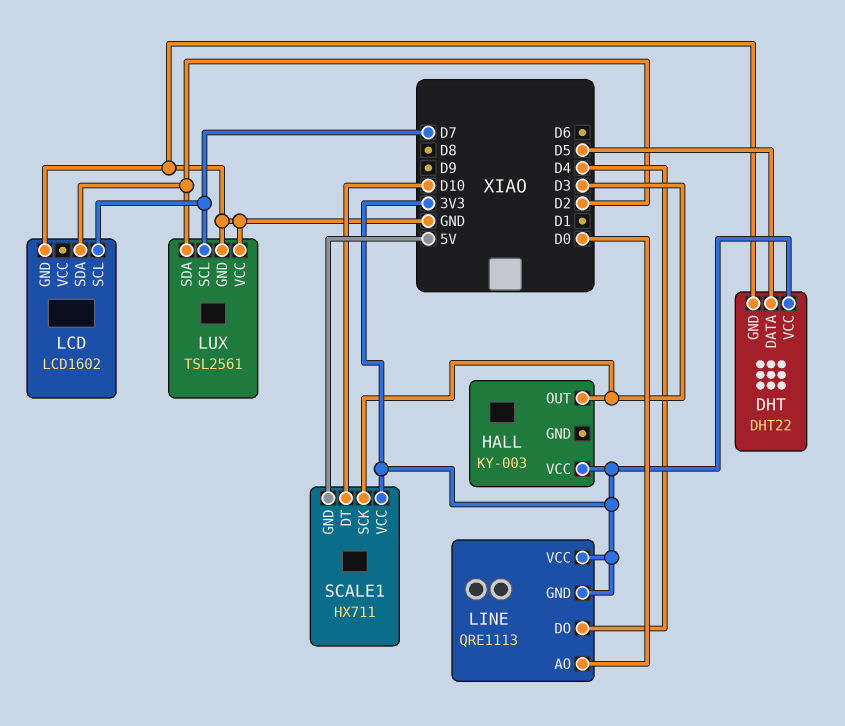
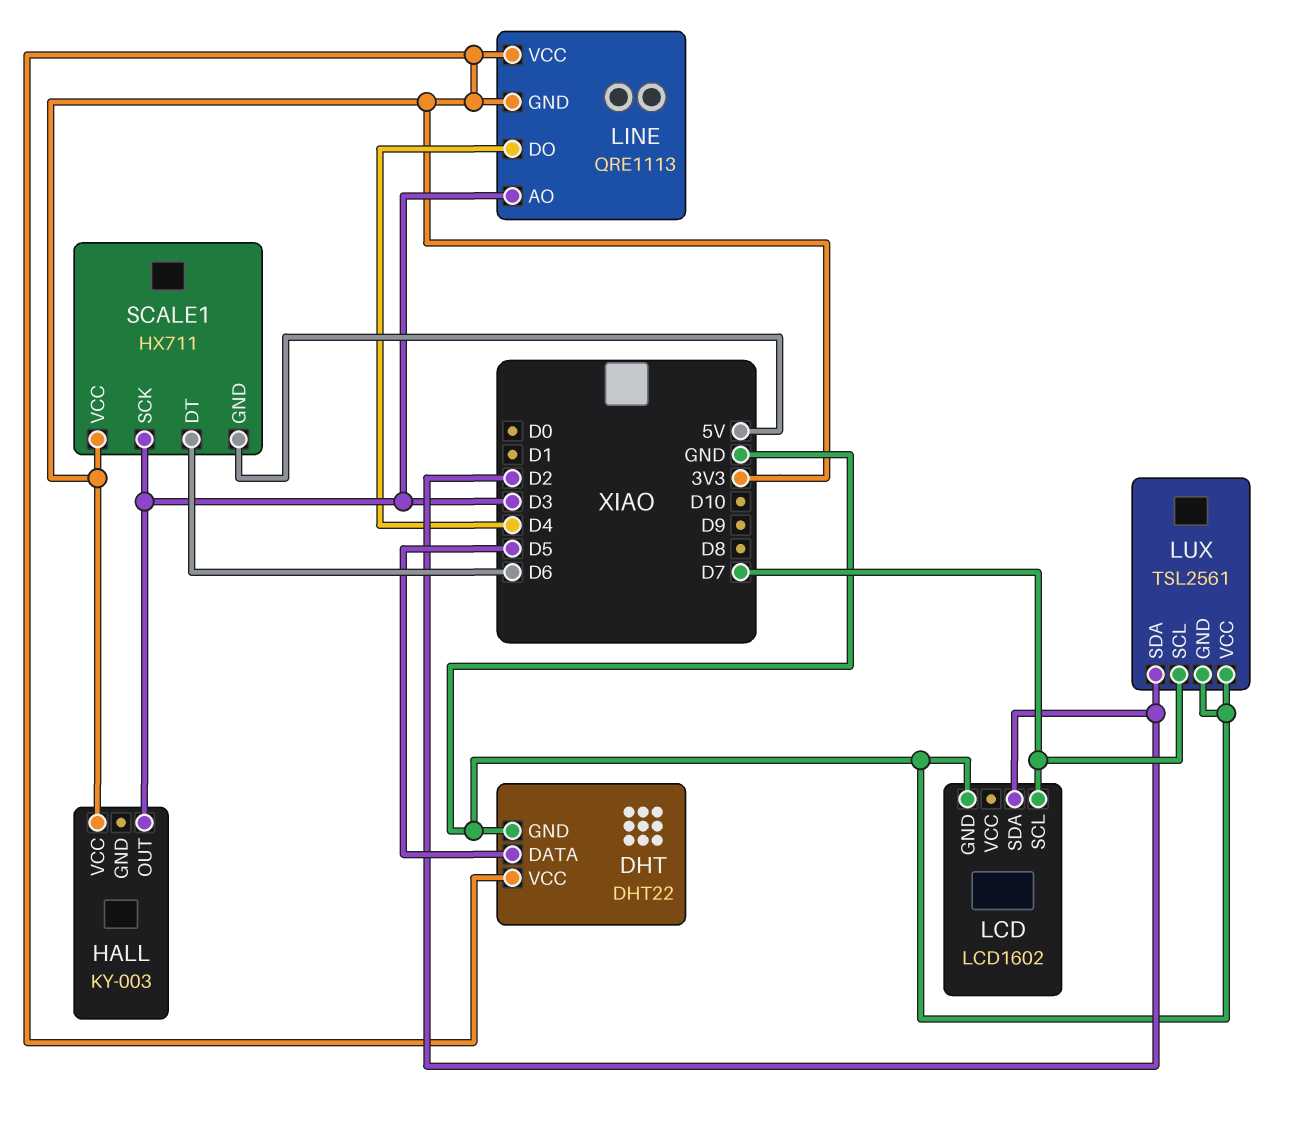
LINE pin AO: D0 -> D3
SCALE1 pin DT: D10 -> D6

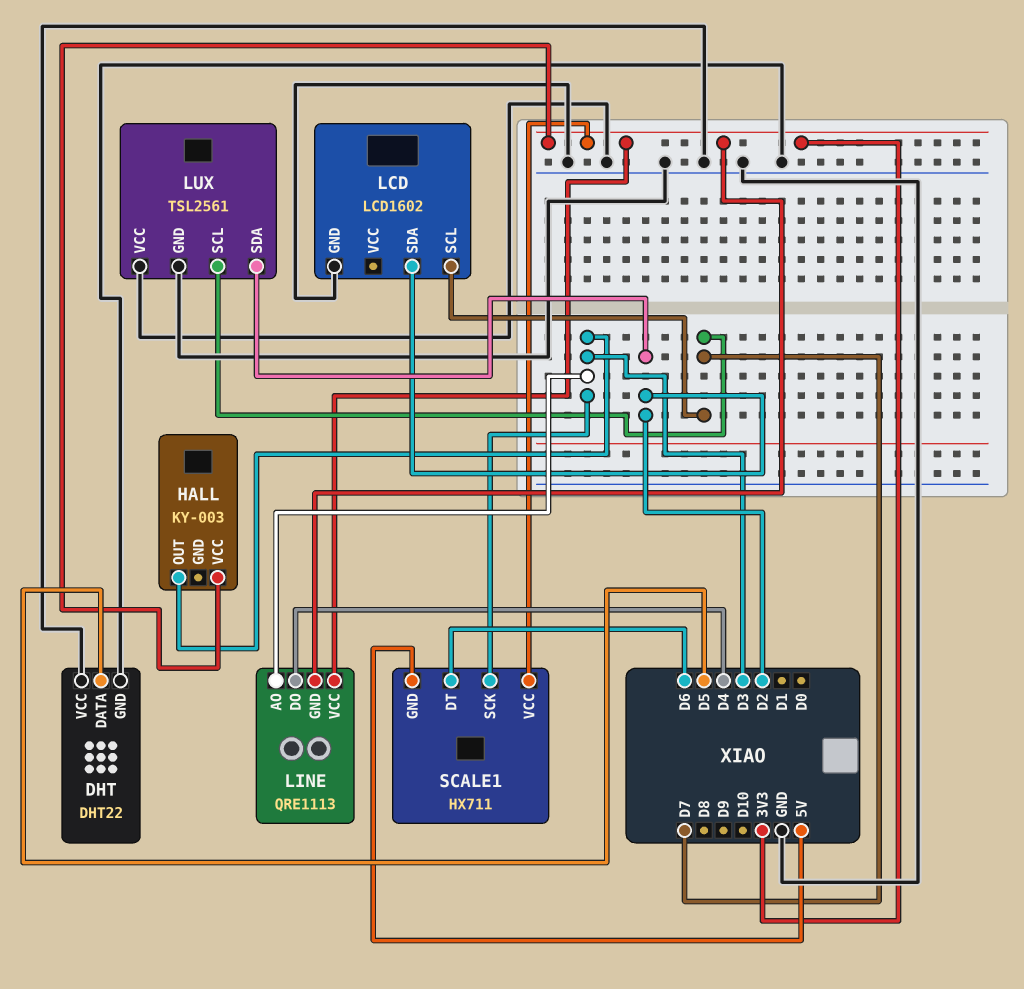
DHT pin VCC: 3V3 -> GND

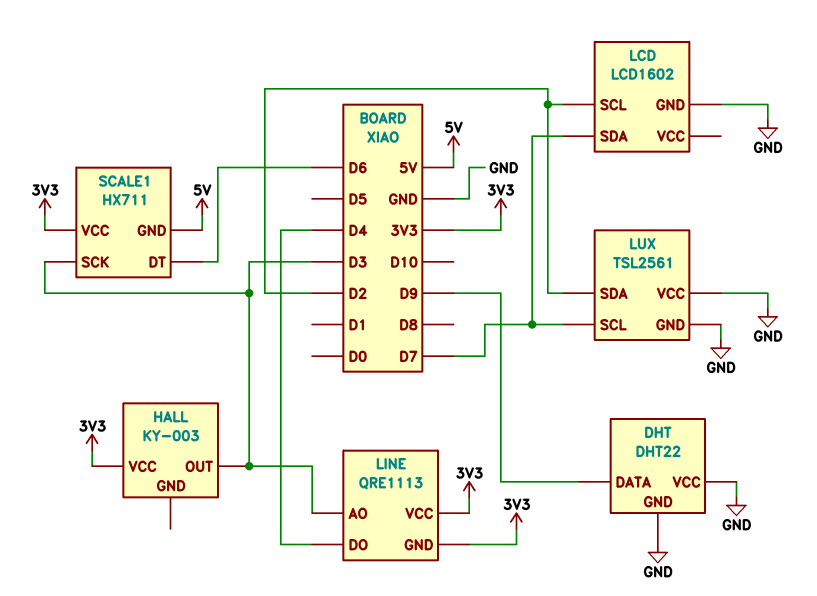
DHT pin DATA: D5 -> D9
LCD pin SCL: D7 -> D2
LCD pin SDA: D2 -> D7

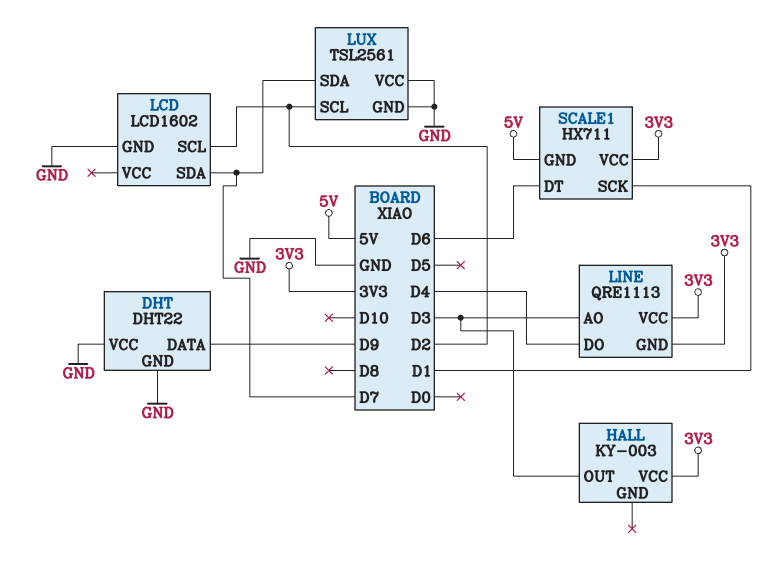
LUX pin SCL: D7 -> D2
LUX pin SDA: D2 -> D7
SCALE1 pin SCK: D3 -> D1

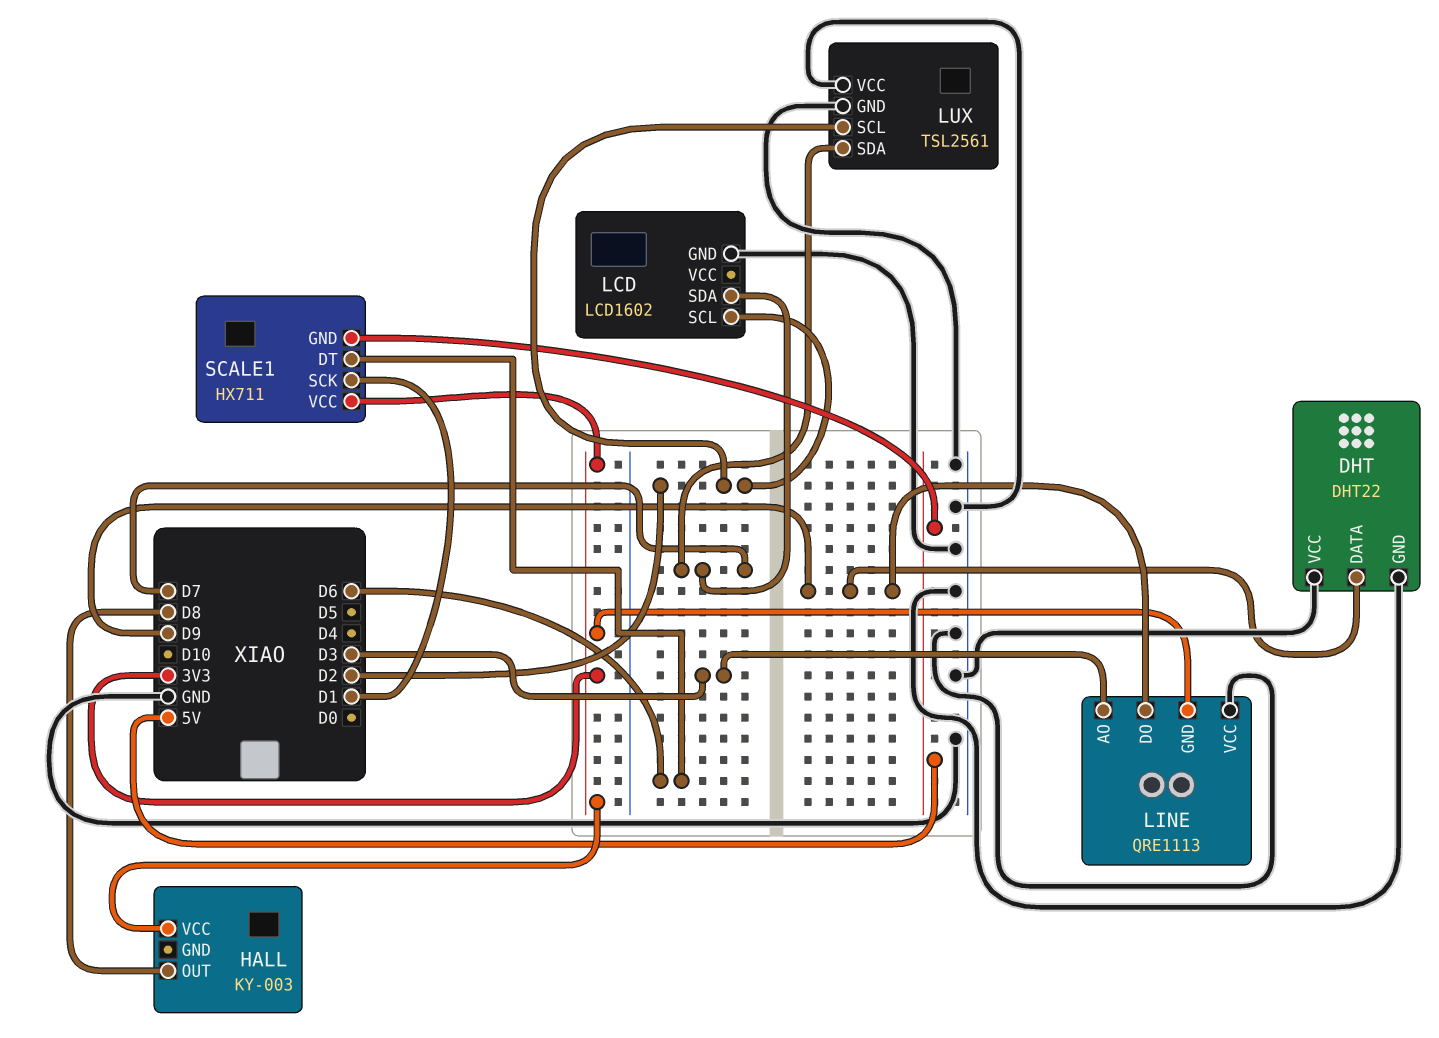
HALL pin OUT: D3 -> D8
LINE pin DO: D4 -> D9
LINE pin VCC: 3V3 -> GND

